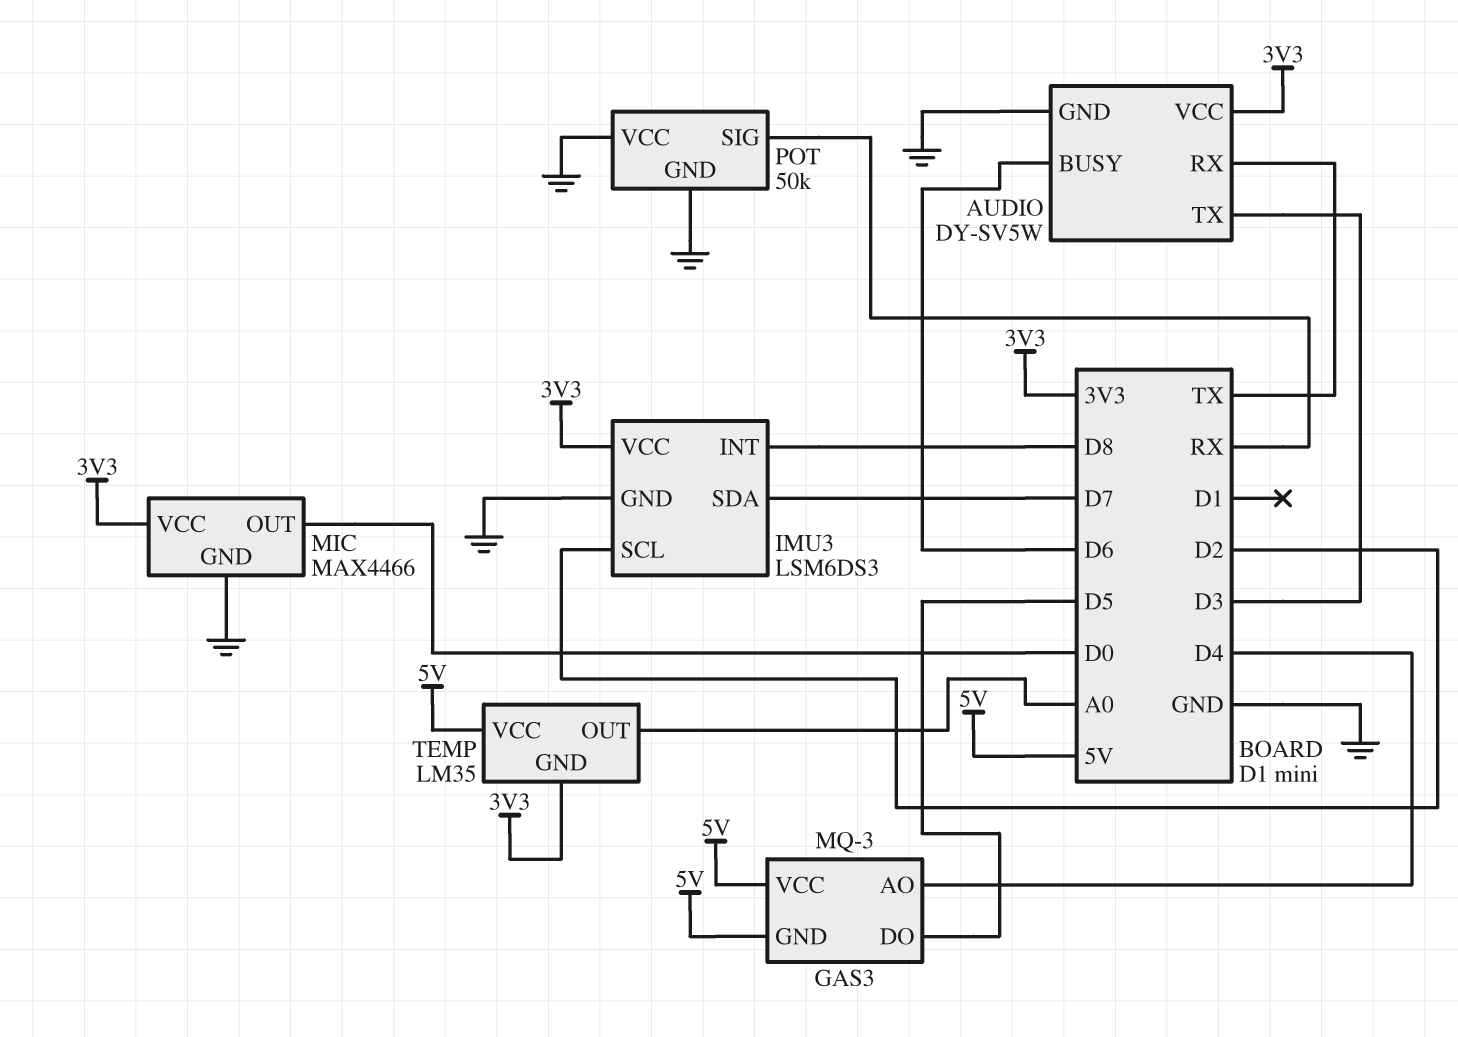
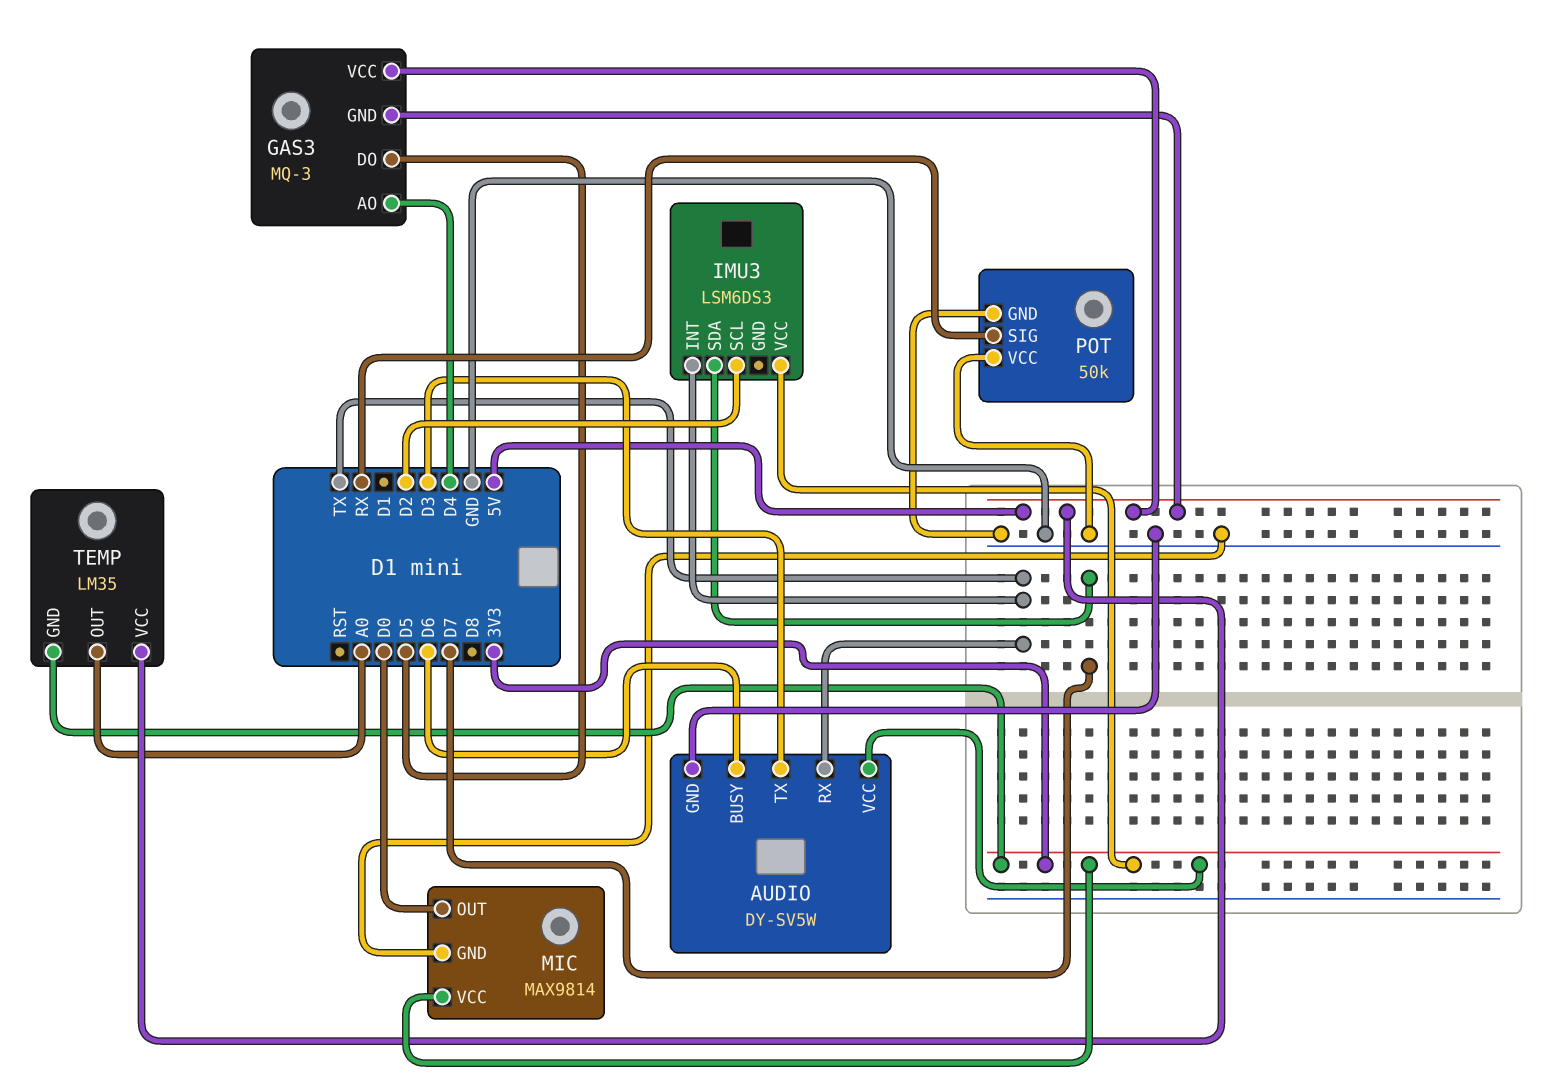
IMU3 pin GND: GND -> none
IMU3 pin INT: D8 -> TX
MIC: MAX4466 -> MAX9814

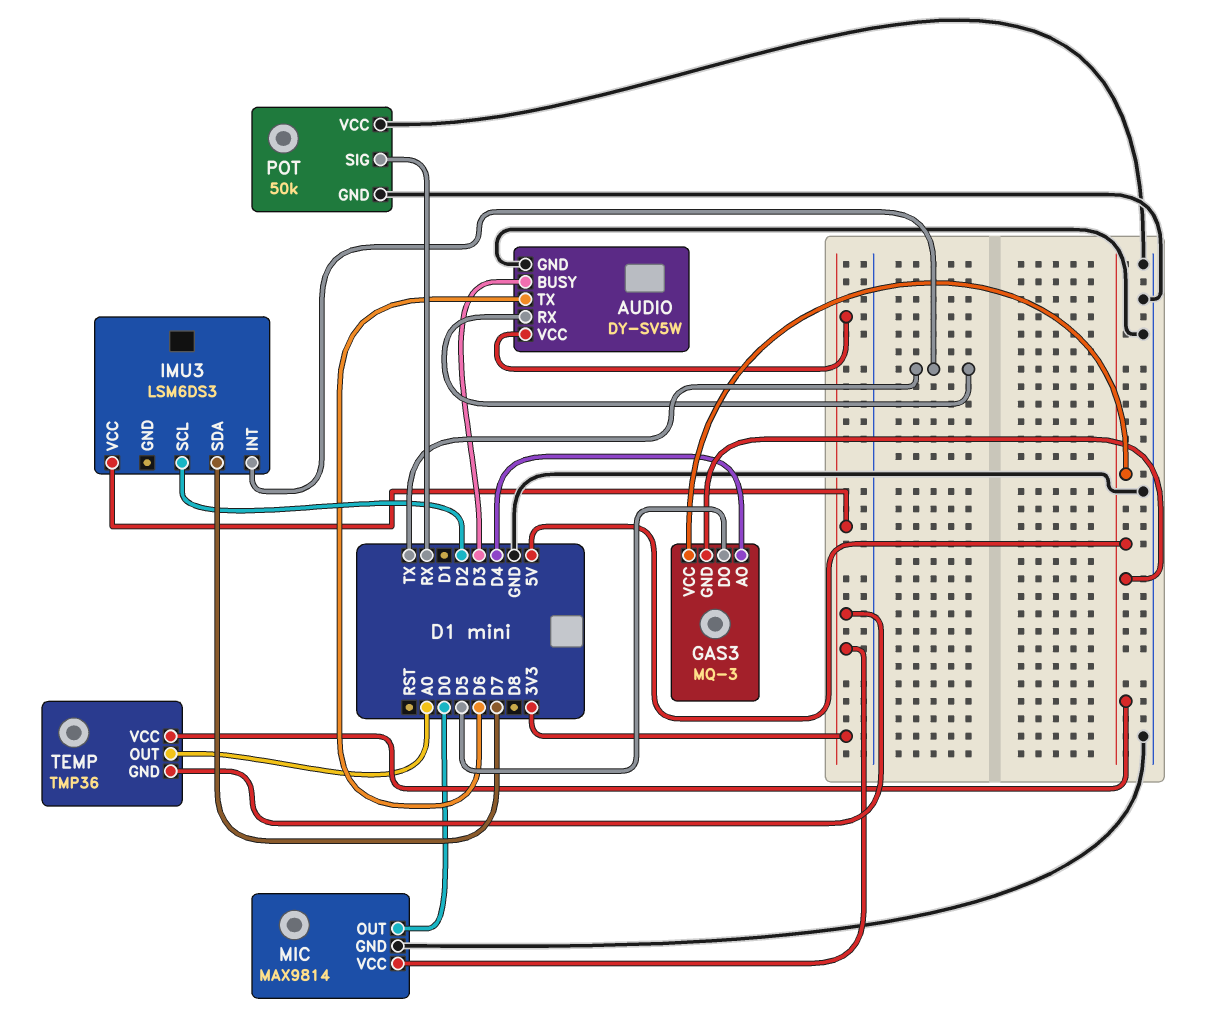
AUDIO pin BUSY: D6 -> D3
AUDIO pin TX: D3 -> D6
TEMP: LM35 -> TMP36

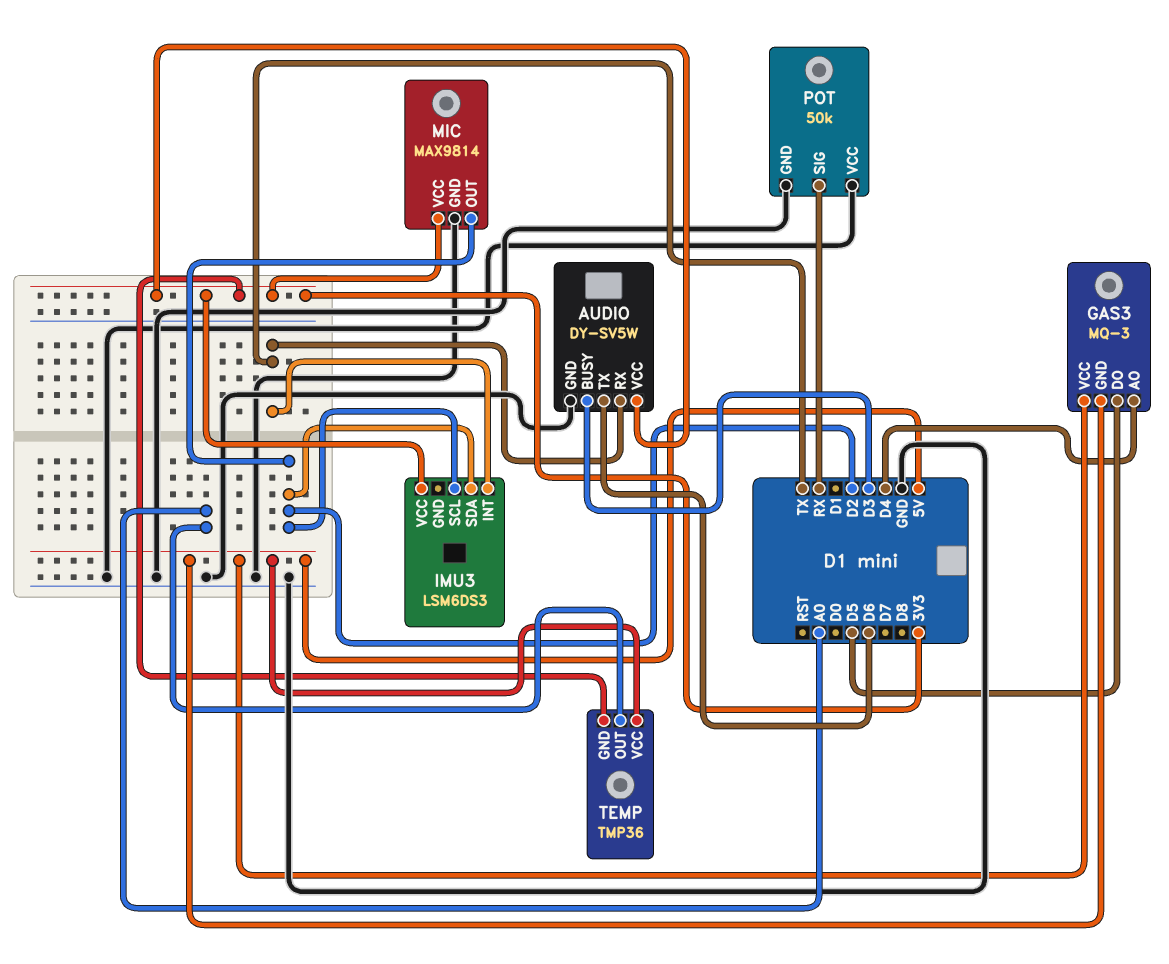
IMU3 pin SDA: D7 -> D2
MIC pin OUT: D0 -> D2

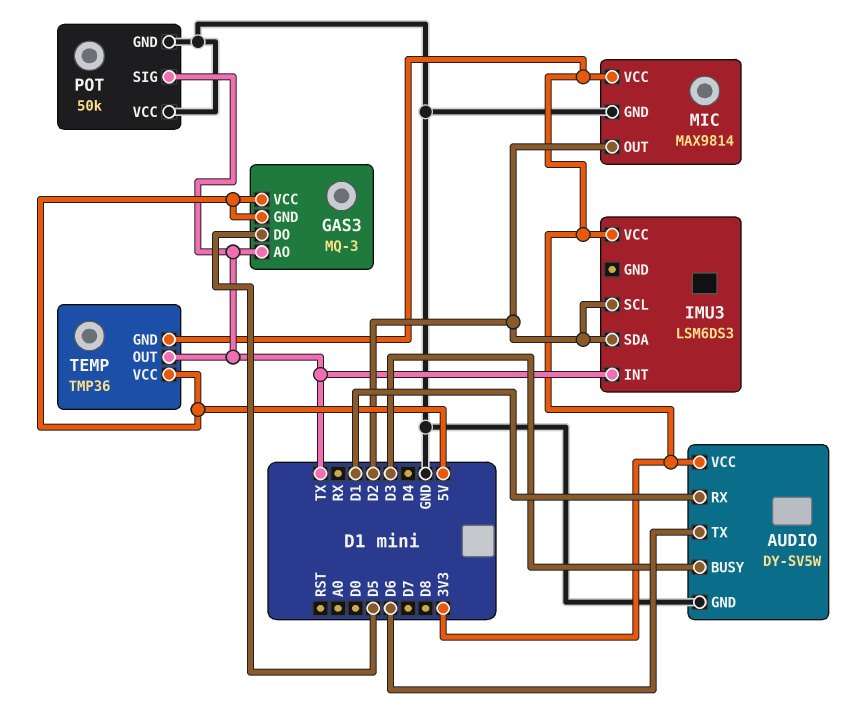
AUDIO pin RX: TX -> D1
GAS3 pin AO: D4 -> TX
POT pin SIG: RX -> TX
TEMP pin OUT: A0 -> TX

